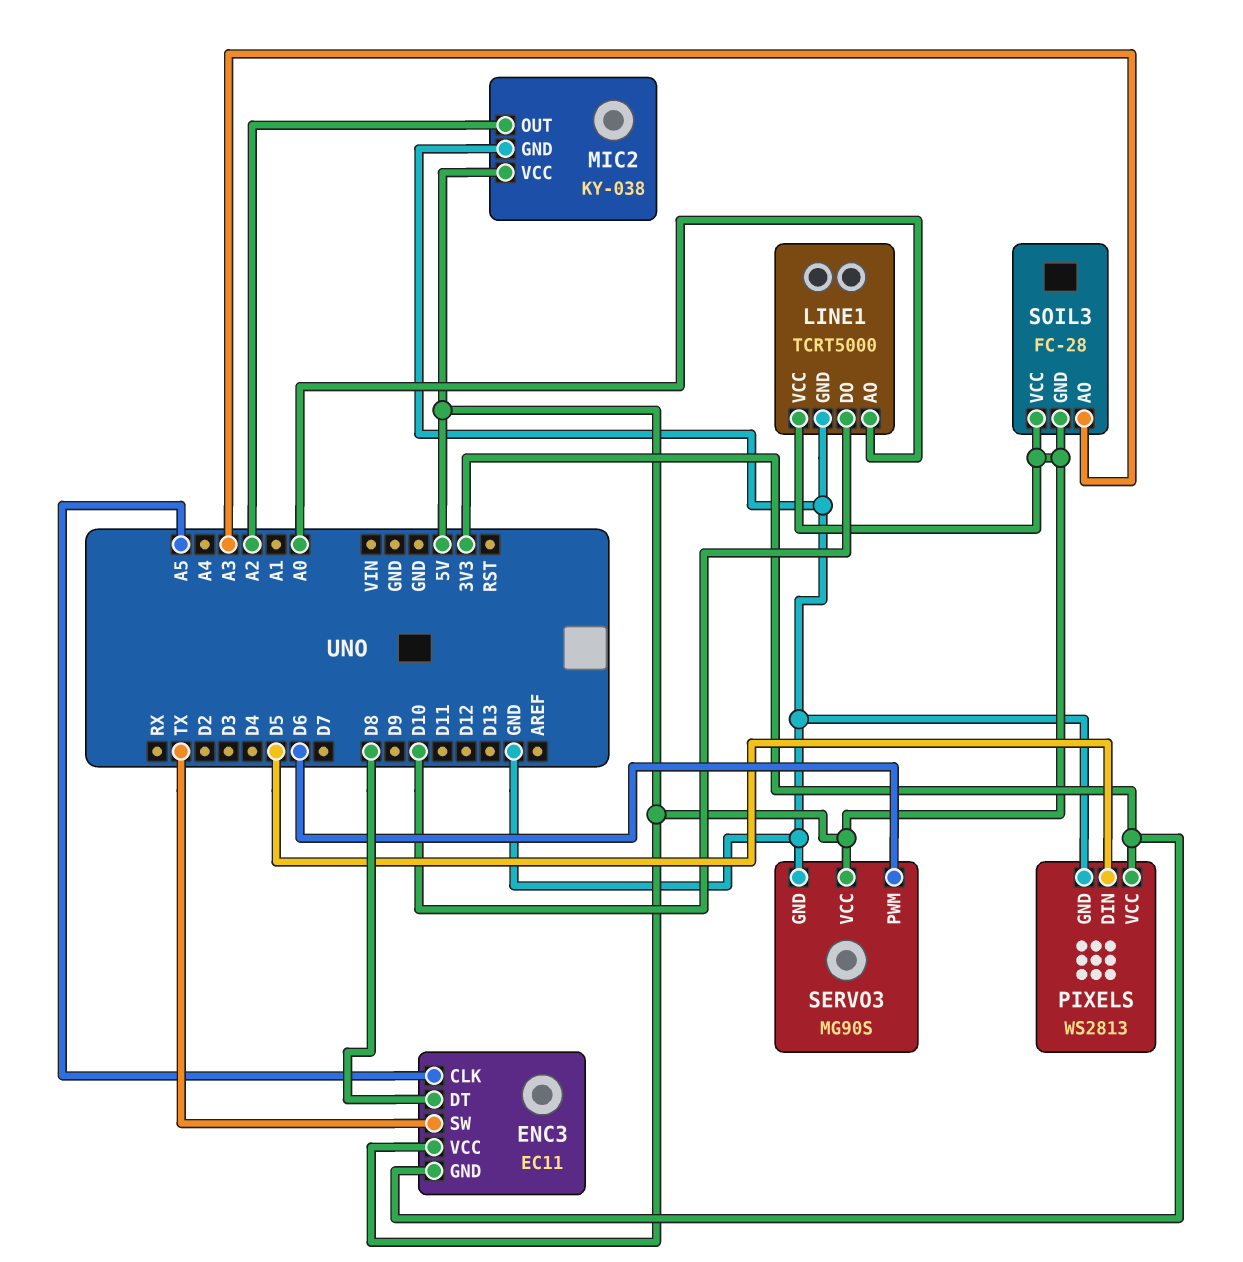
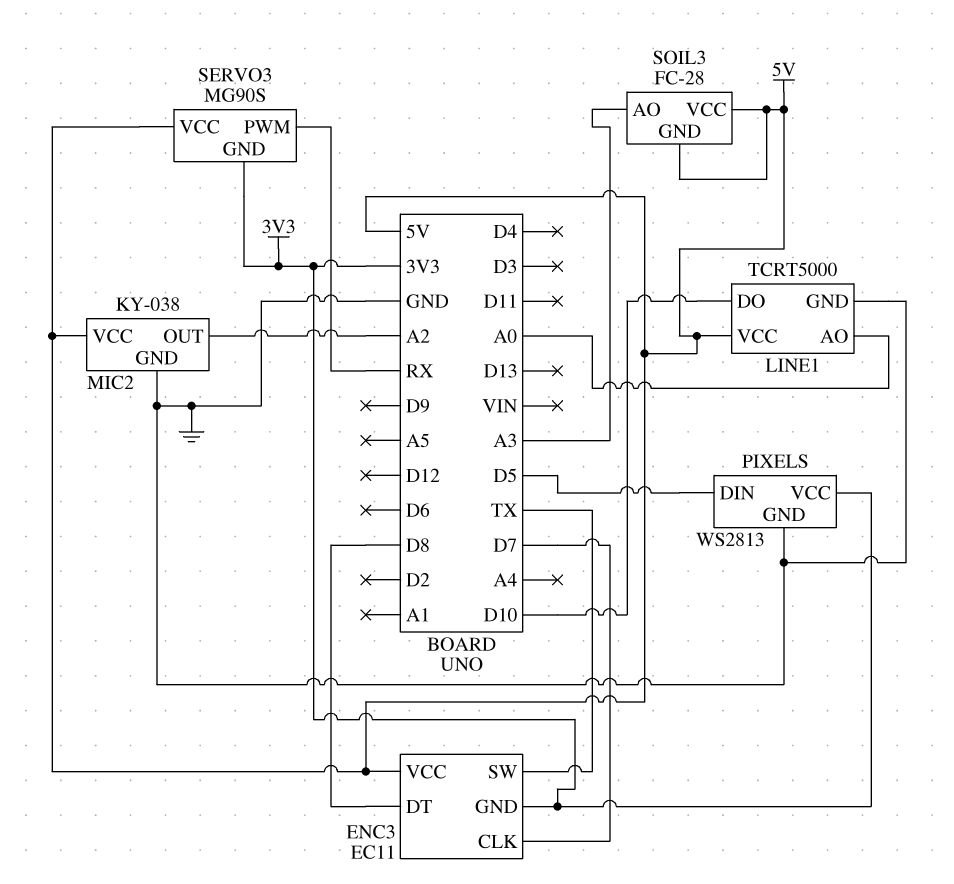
ENC3 pin CLK: A5 -> D7
SERVO3 pin GND: GND -> 3V3
SERVO3 pin PWM: D6 -> RX

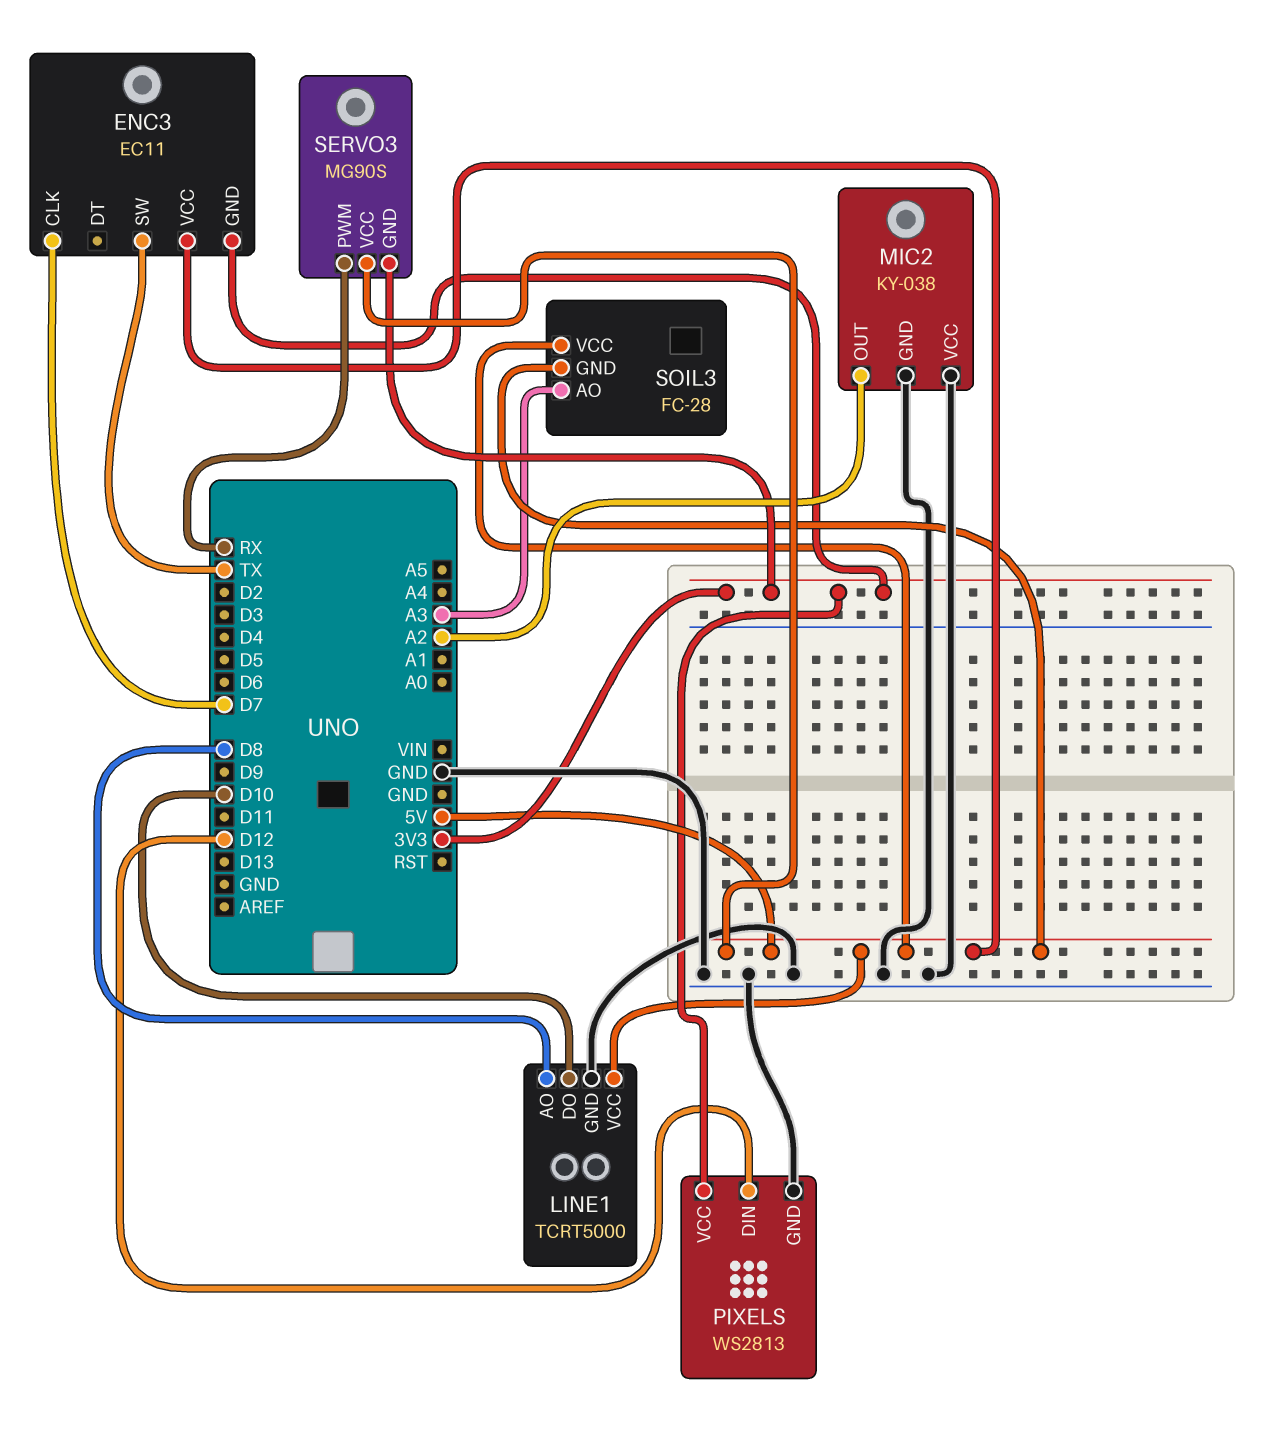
ENC3 pin DT: D8 -> none
LINE1 pin AO: A0 -> D8
MIC2 pin VCC: 5V -> GND
PIXELS pin DIN: D5 -> D12

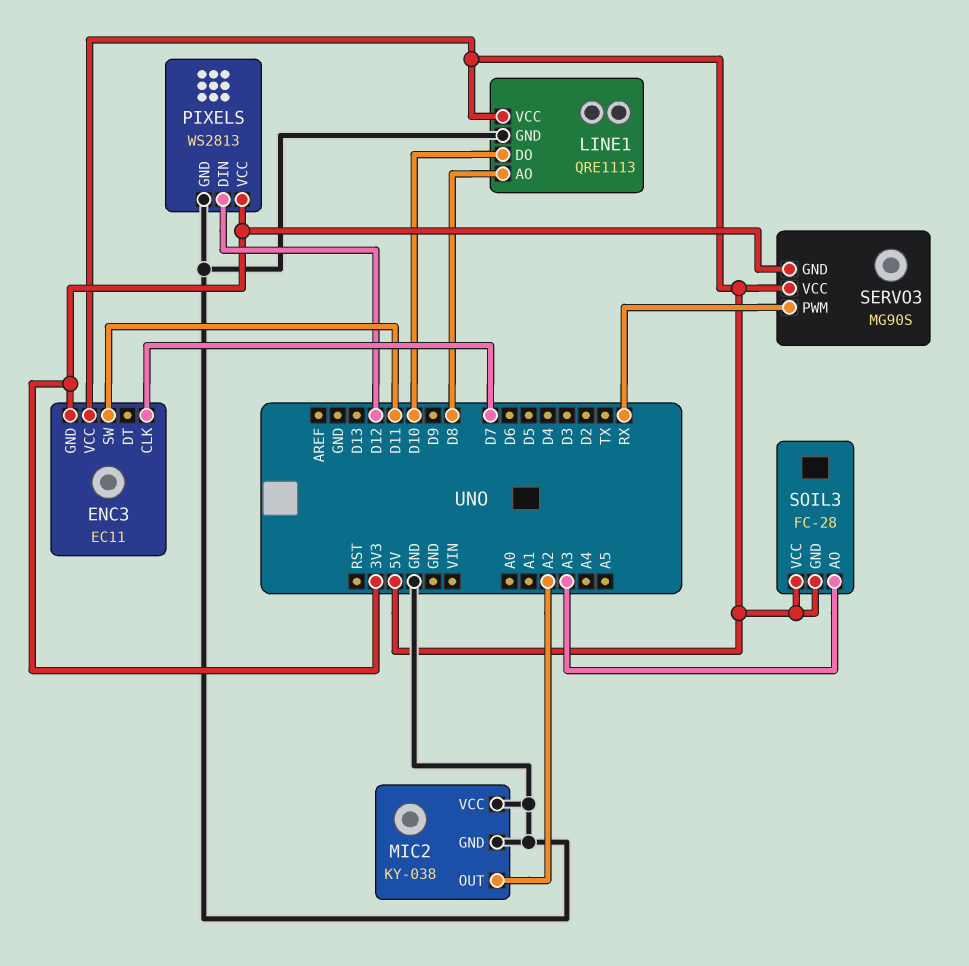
ENC3 pin SW: TX -> D11
LINE1: TCRT5000 -> QRE1113

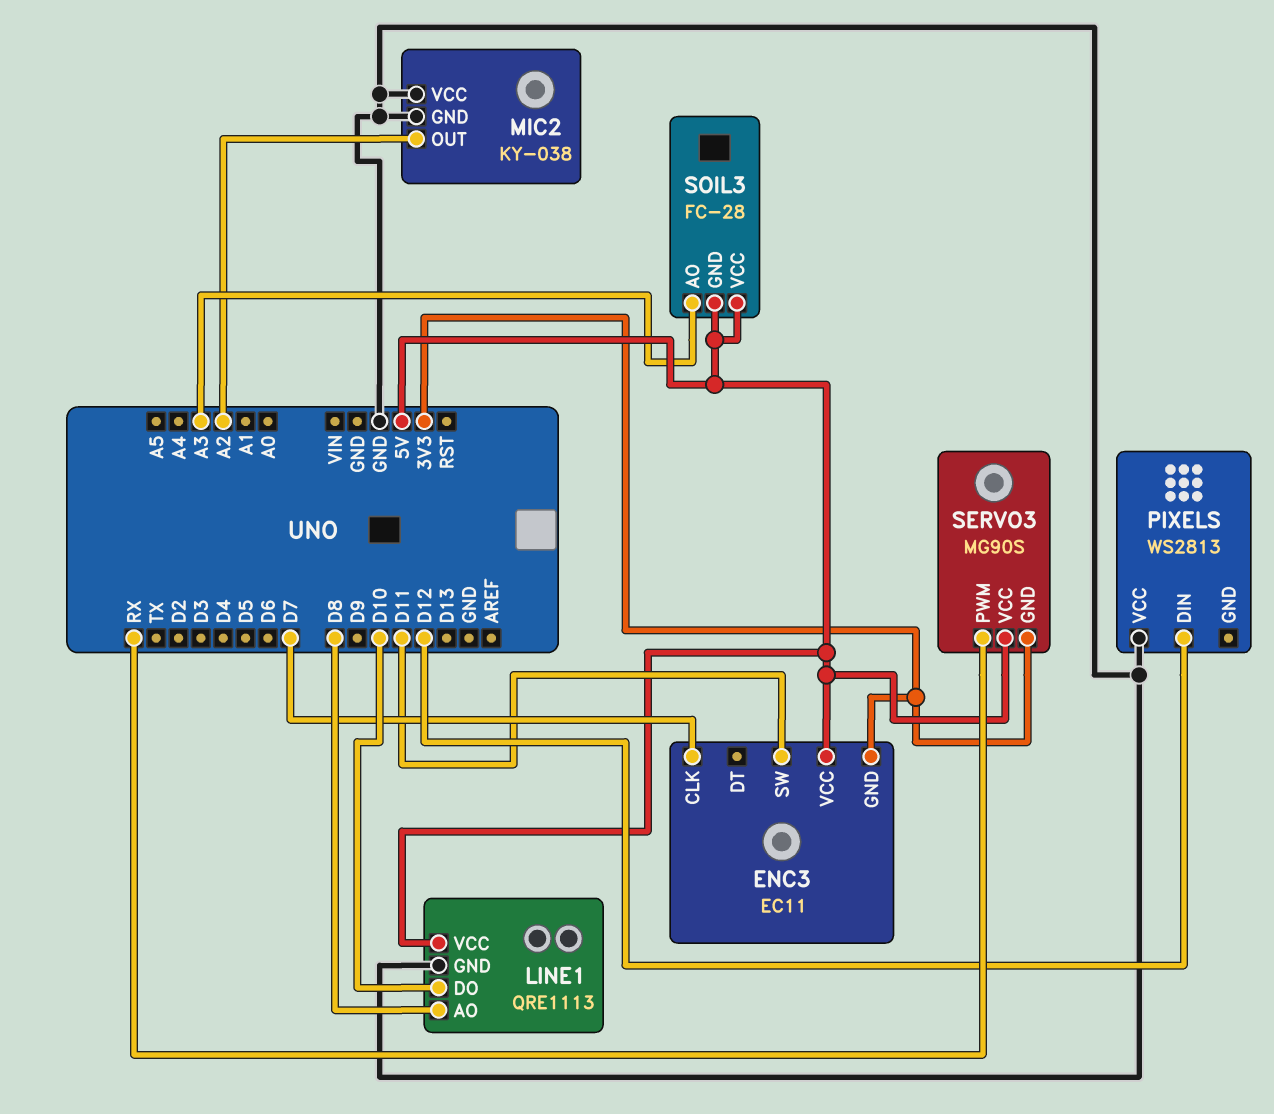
PIXELS pin GND: GND -> none
PIXELS pin VCC: 3V3 -> GND

